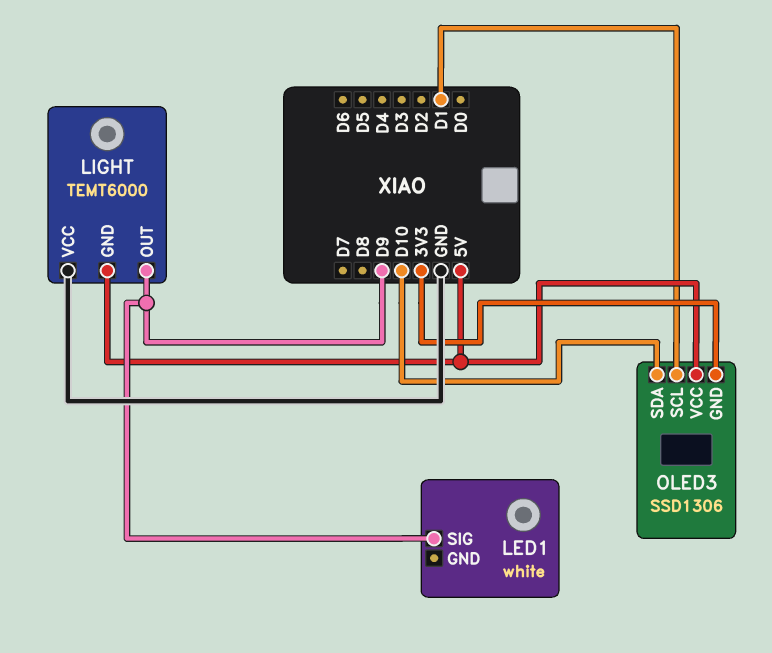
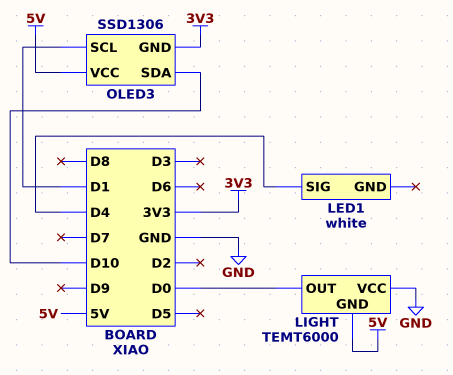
LED1 pin SIG: D9 -> D4
LIGHT pin OUT: D9 -> D0

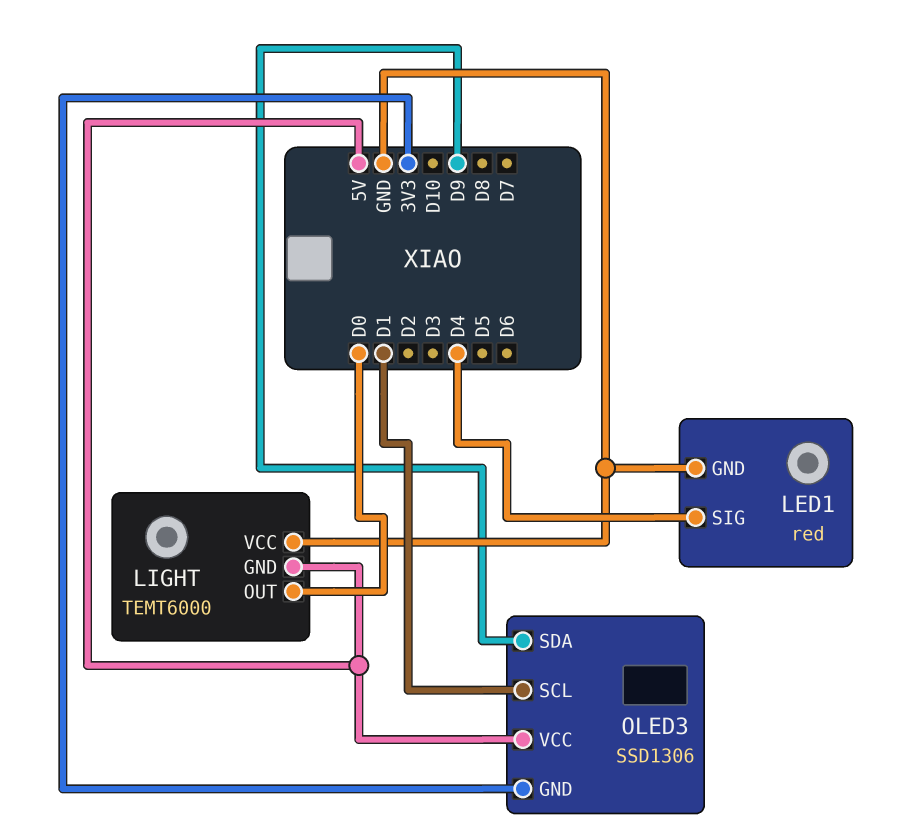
LED1: white -> red
LED1 pin GND: none -> GND
OLED3 pin SDA: D10 -> D9

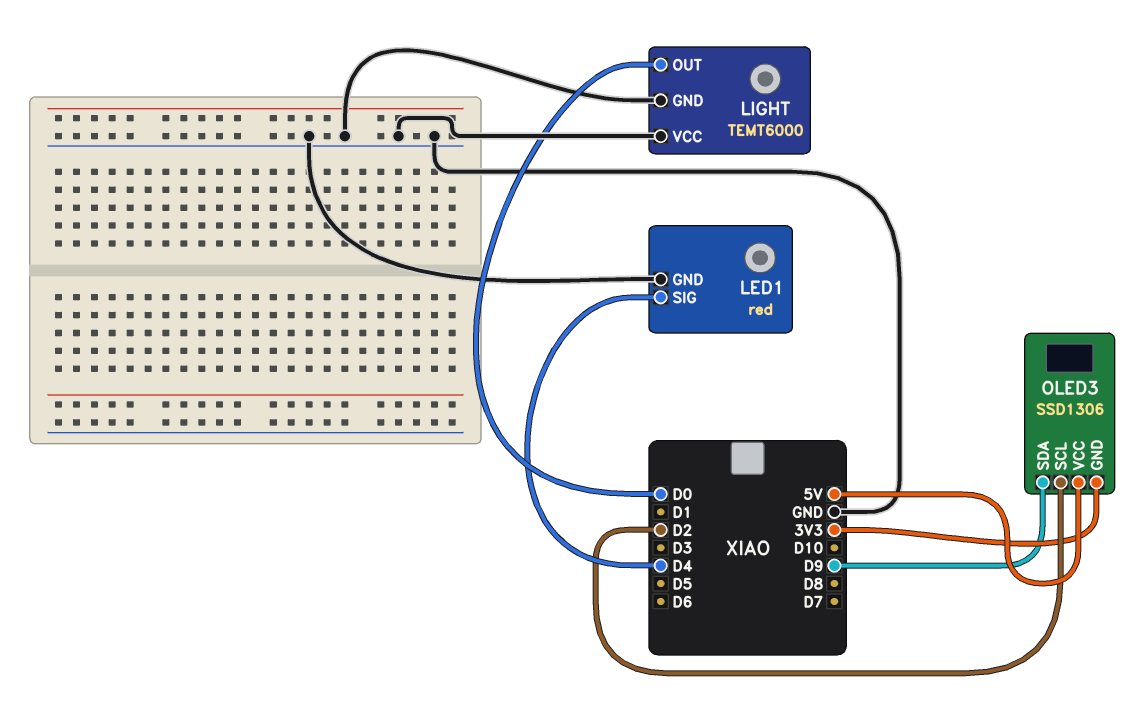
LIGHT pin GND: 5V -> GND
OLED3 pin SCL: D1 -> D2

